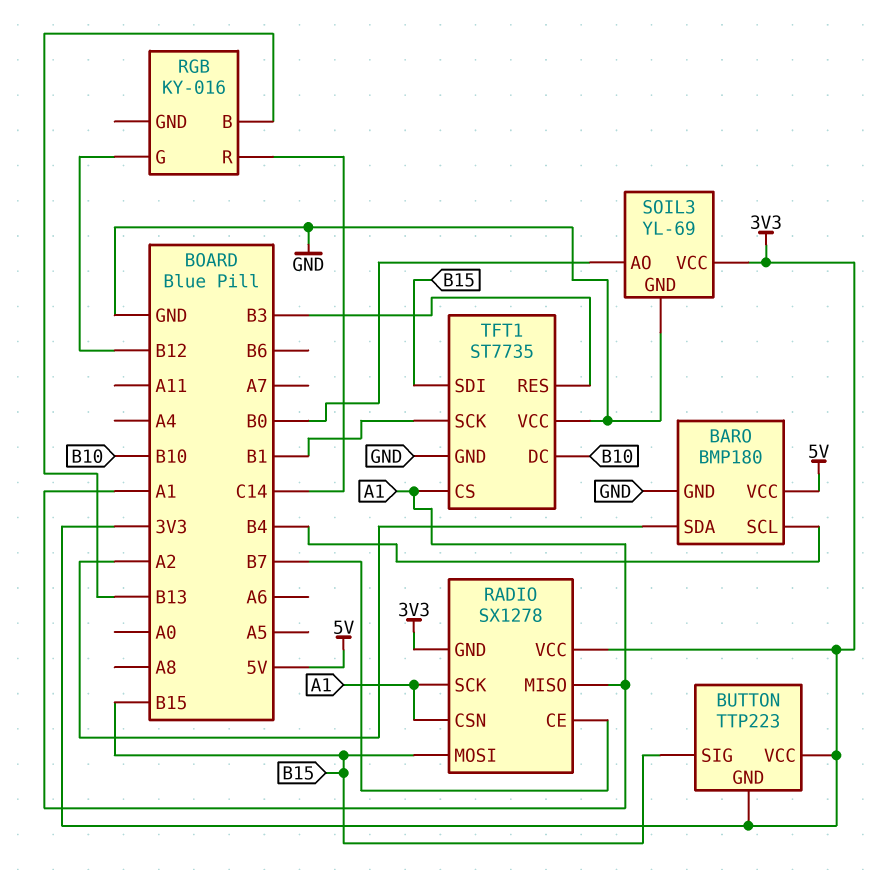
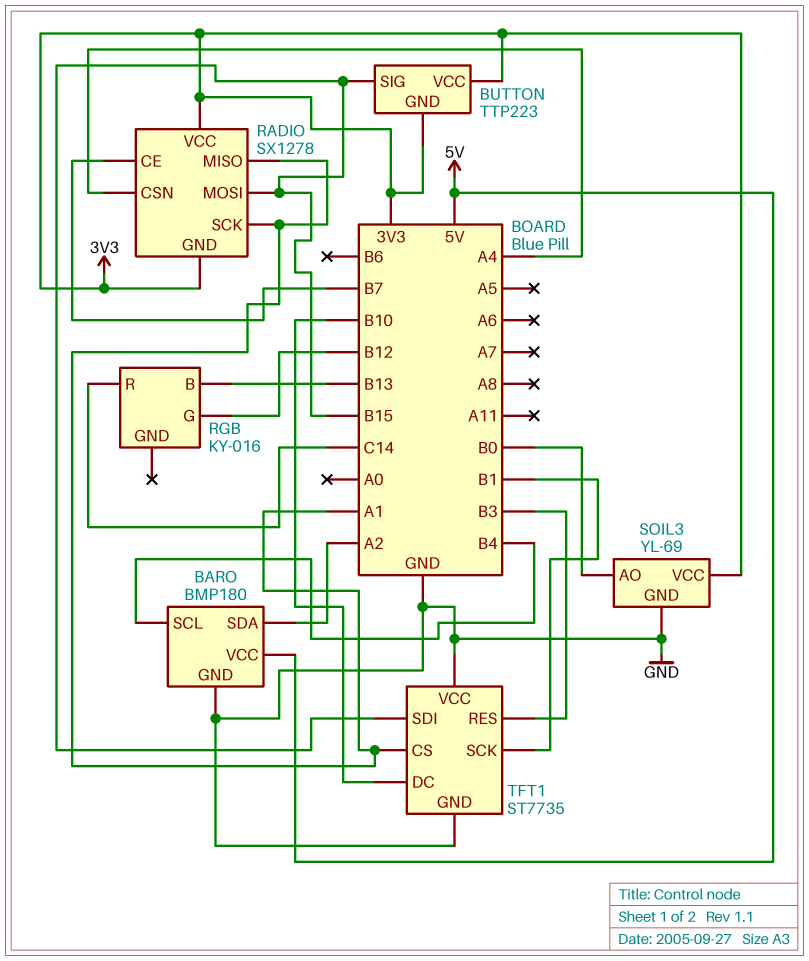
RADIO pin CSN: A1 -> A4

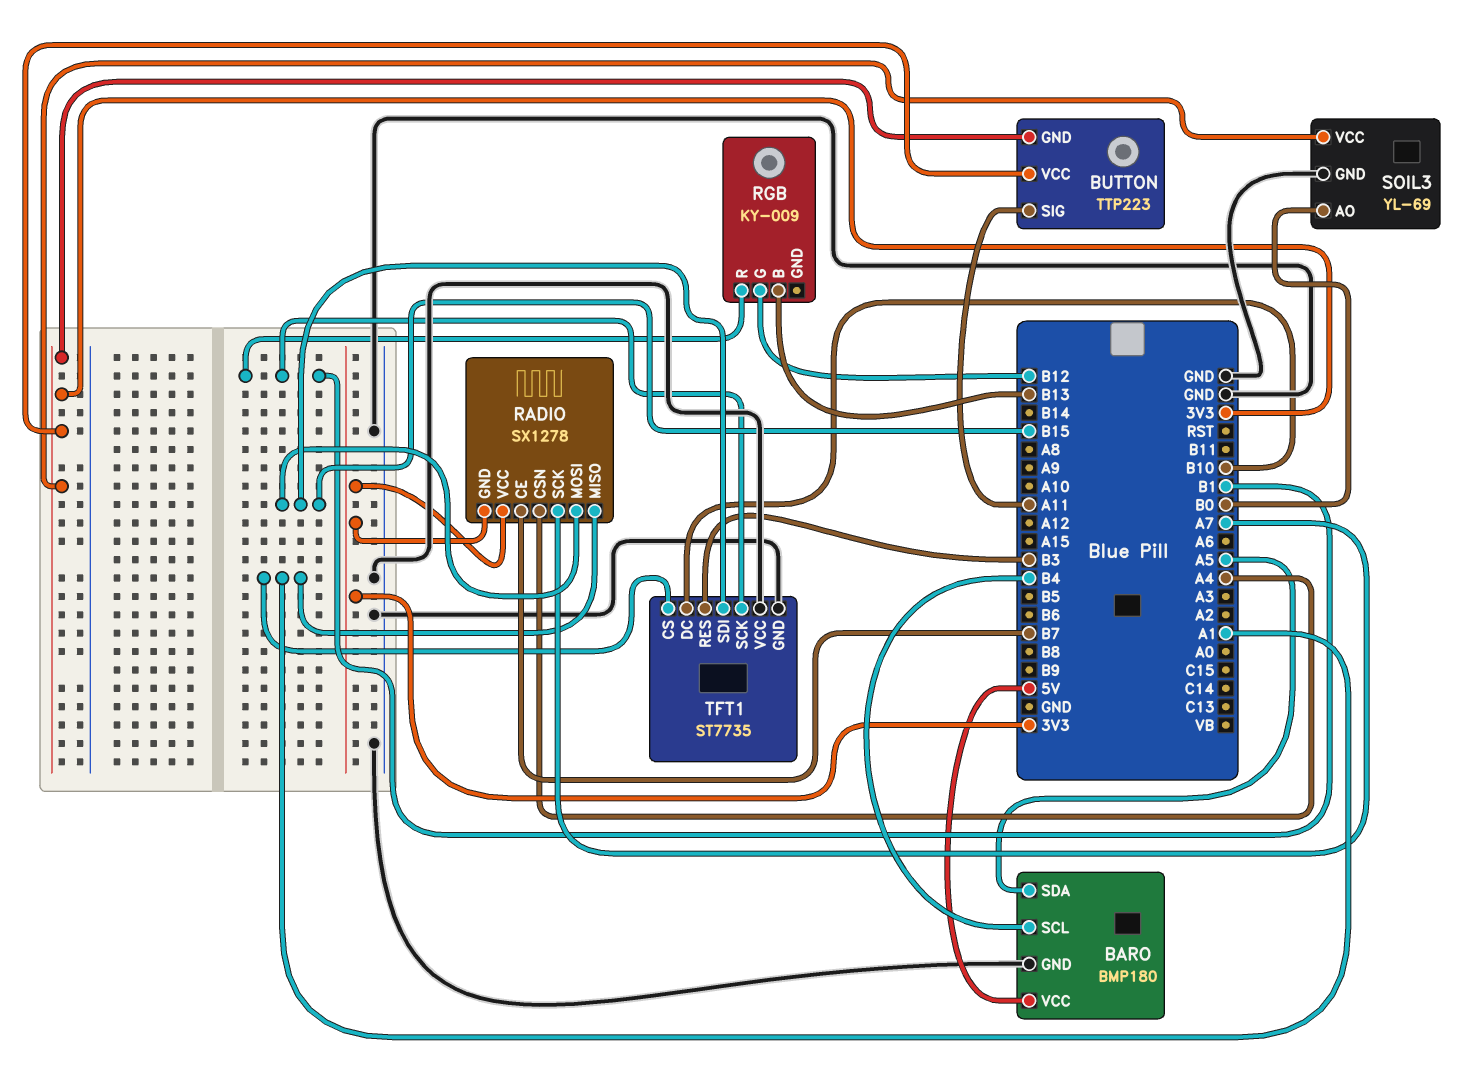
BARO pin SDA: A2 -> A5
BUTTON pin SIG: B15 -> A11
RADIO pin SCK: A1 -> A7
RGB: KY-016 -> KY-009
RGB pin R: C14 -> B1

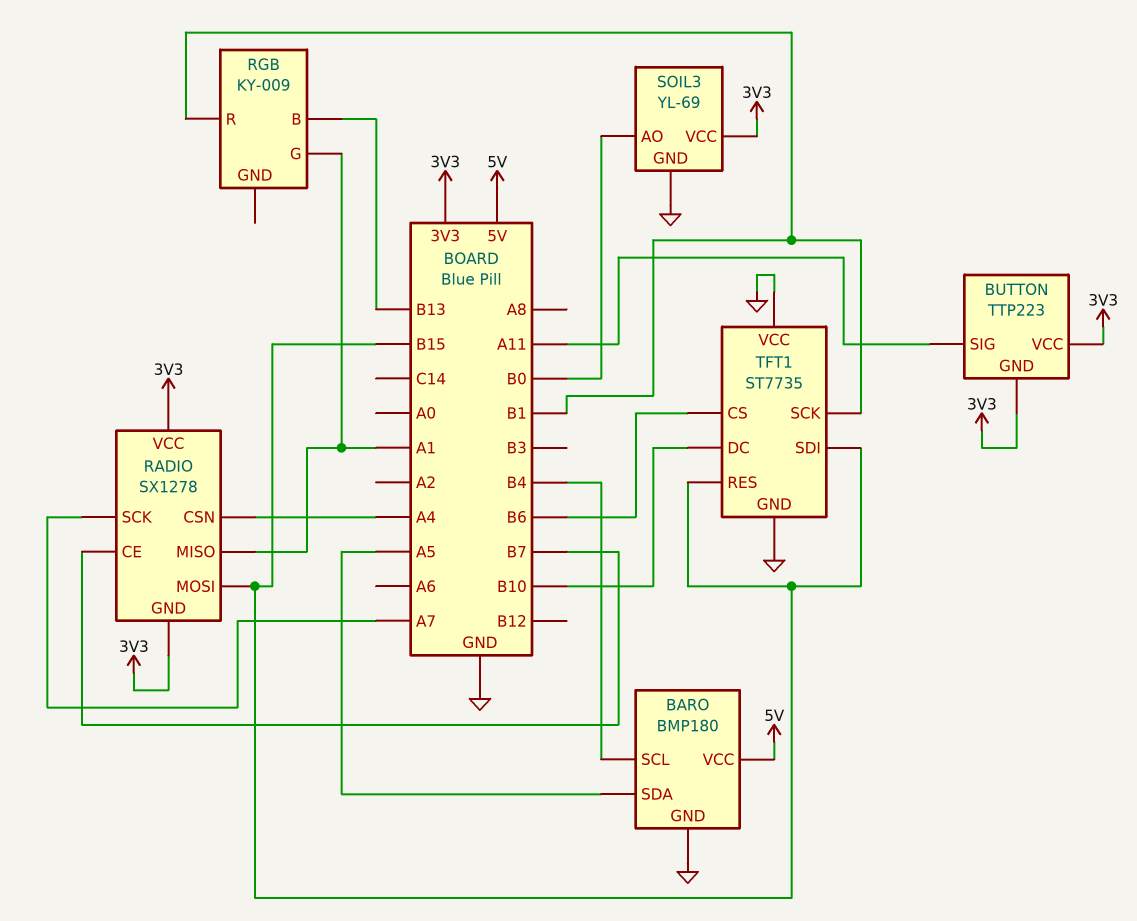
RGB pin G: B12 -> A1
TFT1 pin CS: A1 -> B6
TFT1 pin RES: B3 -> B15

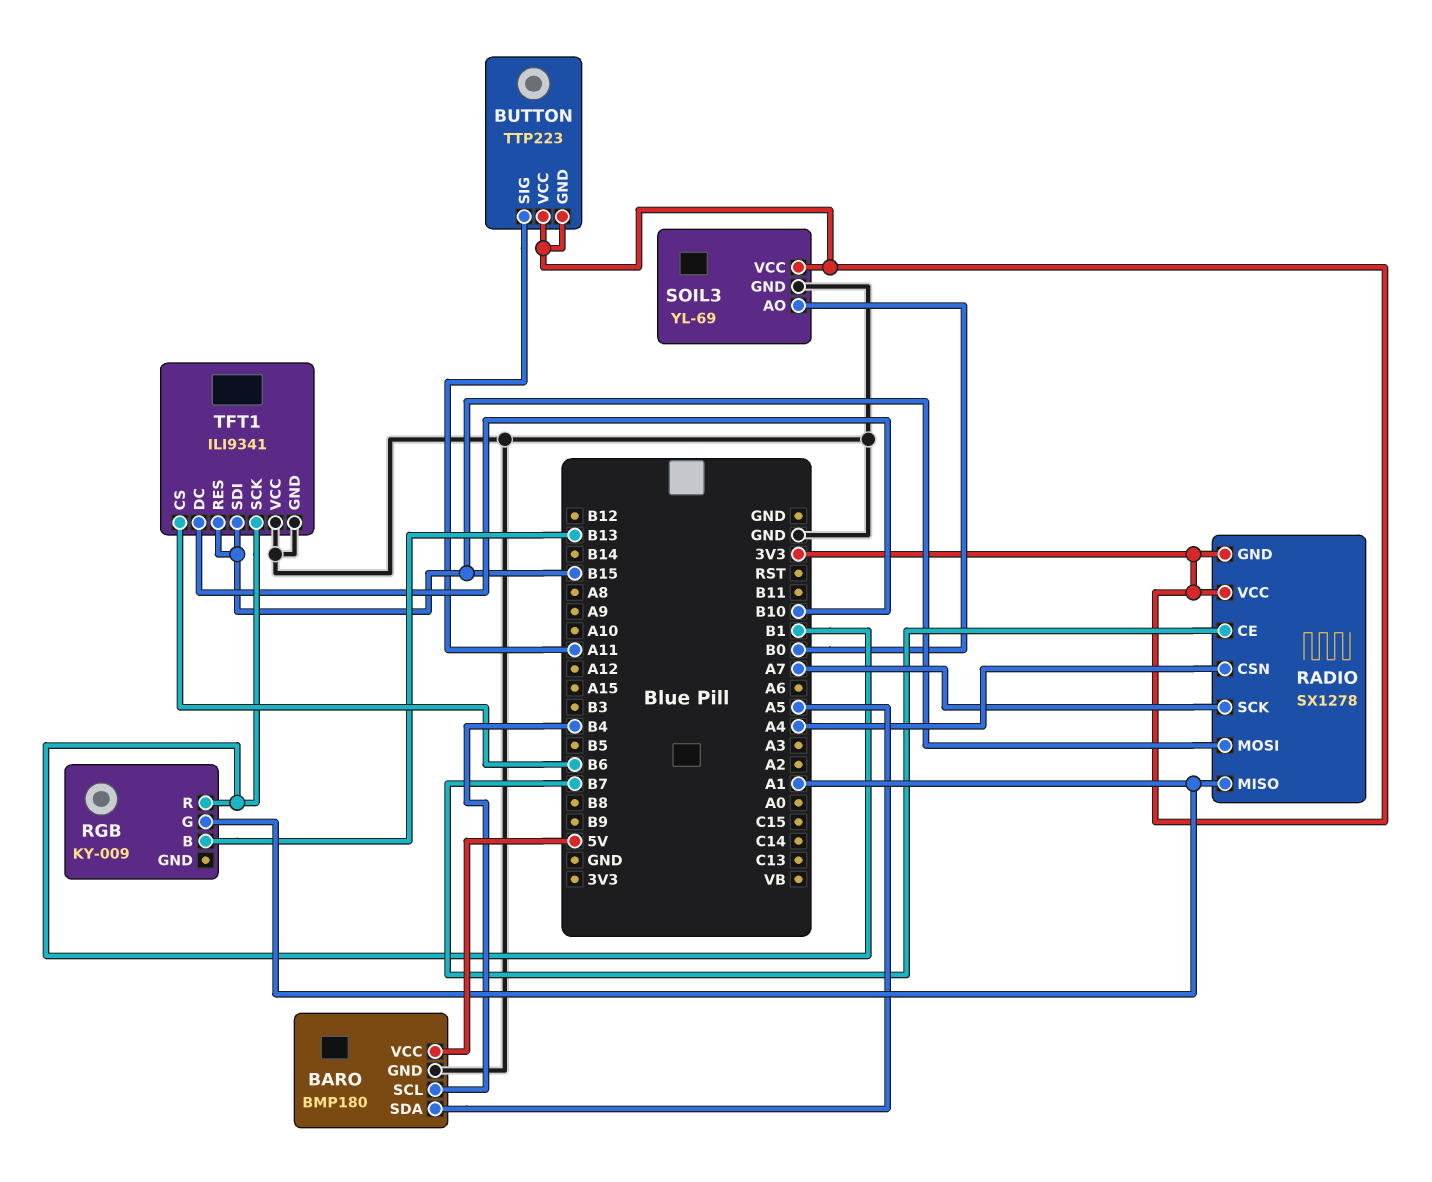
TFT1: ST7735 -> ILI9341

